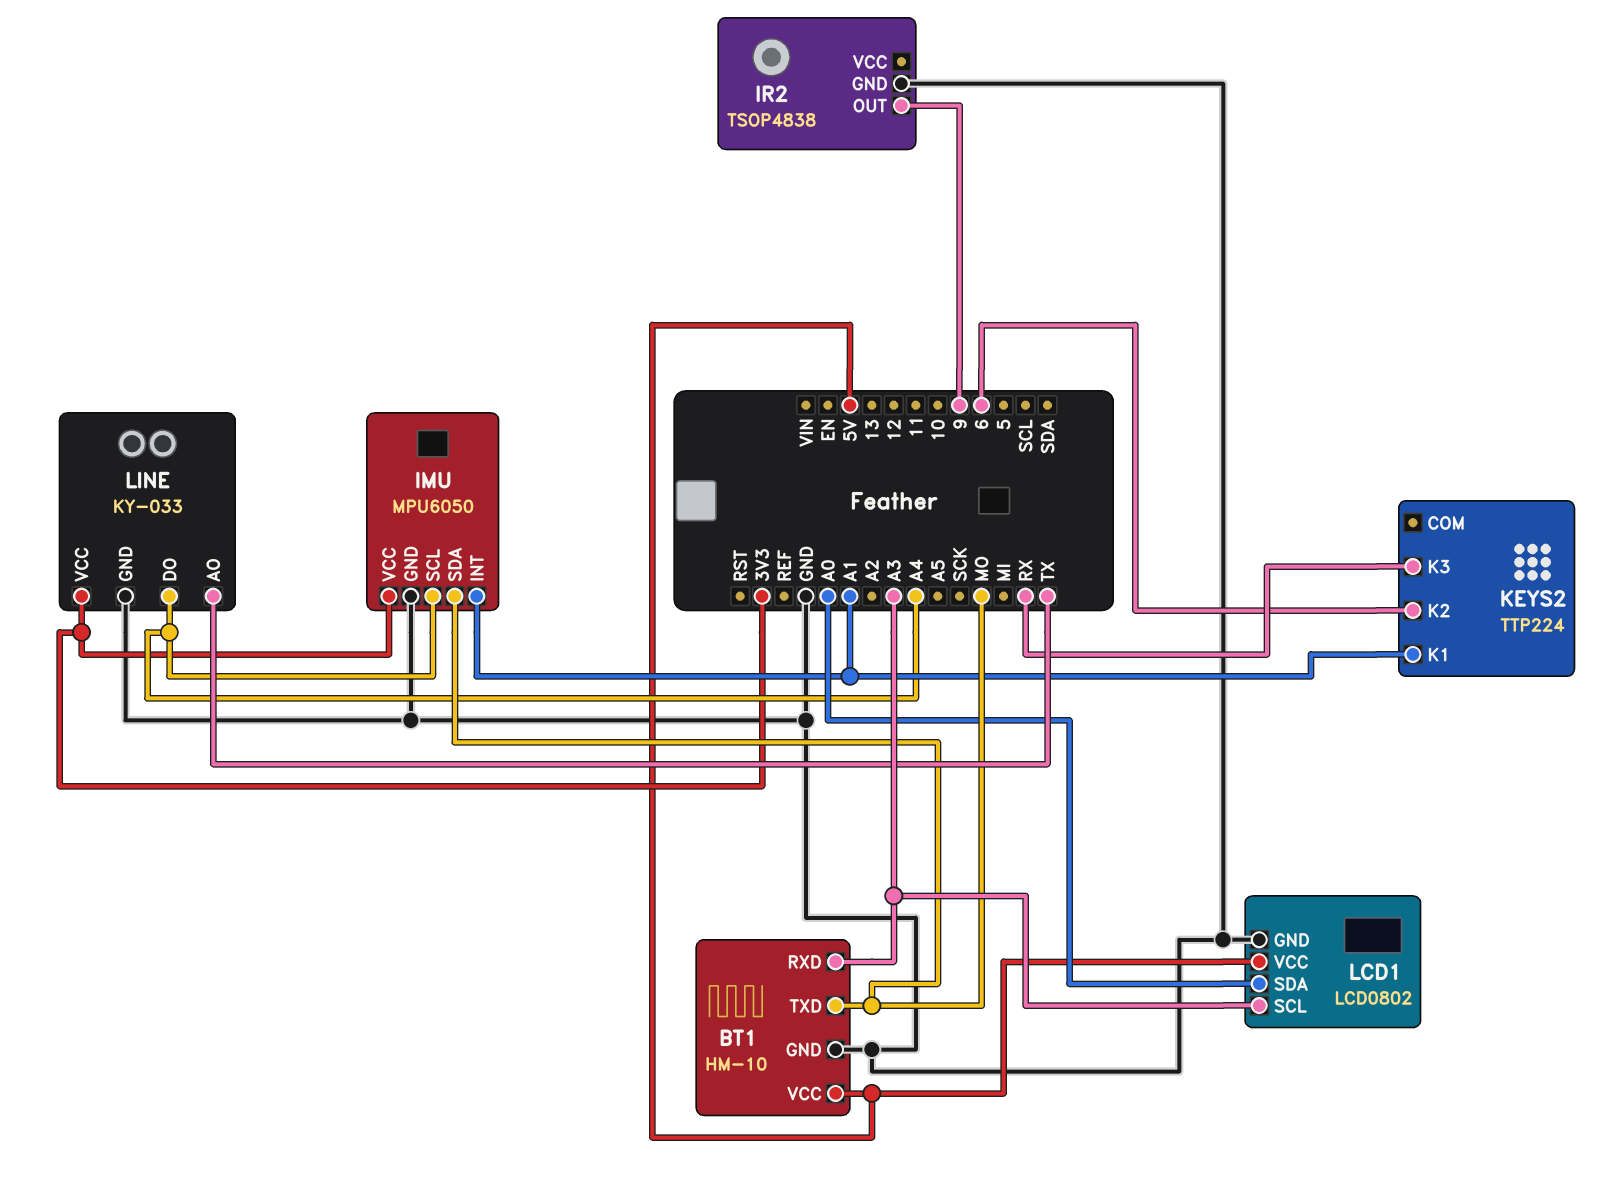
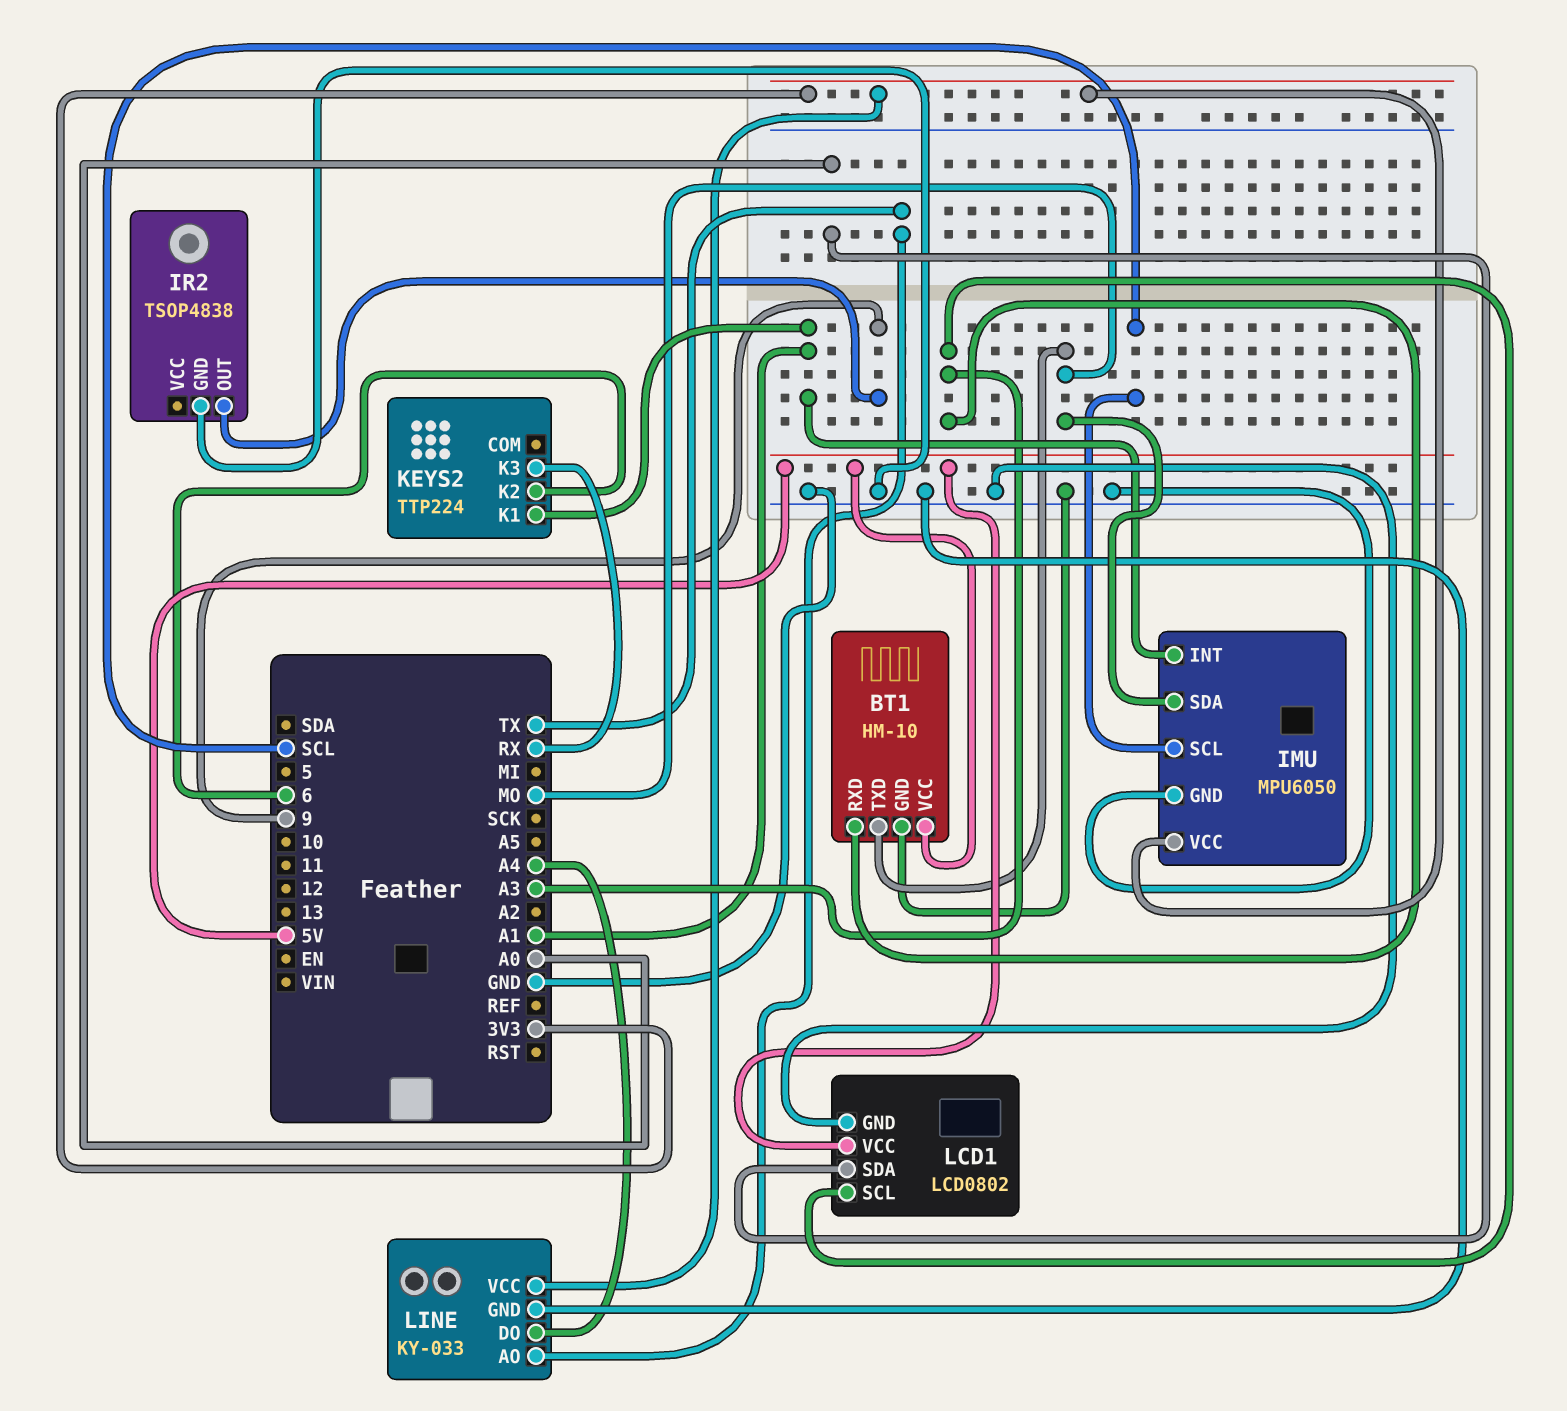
IMU pin SCL: A4 -> SCL

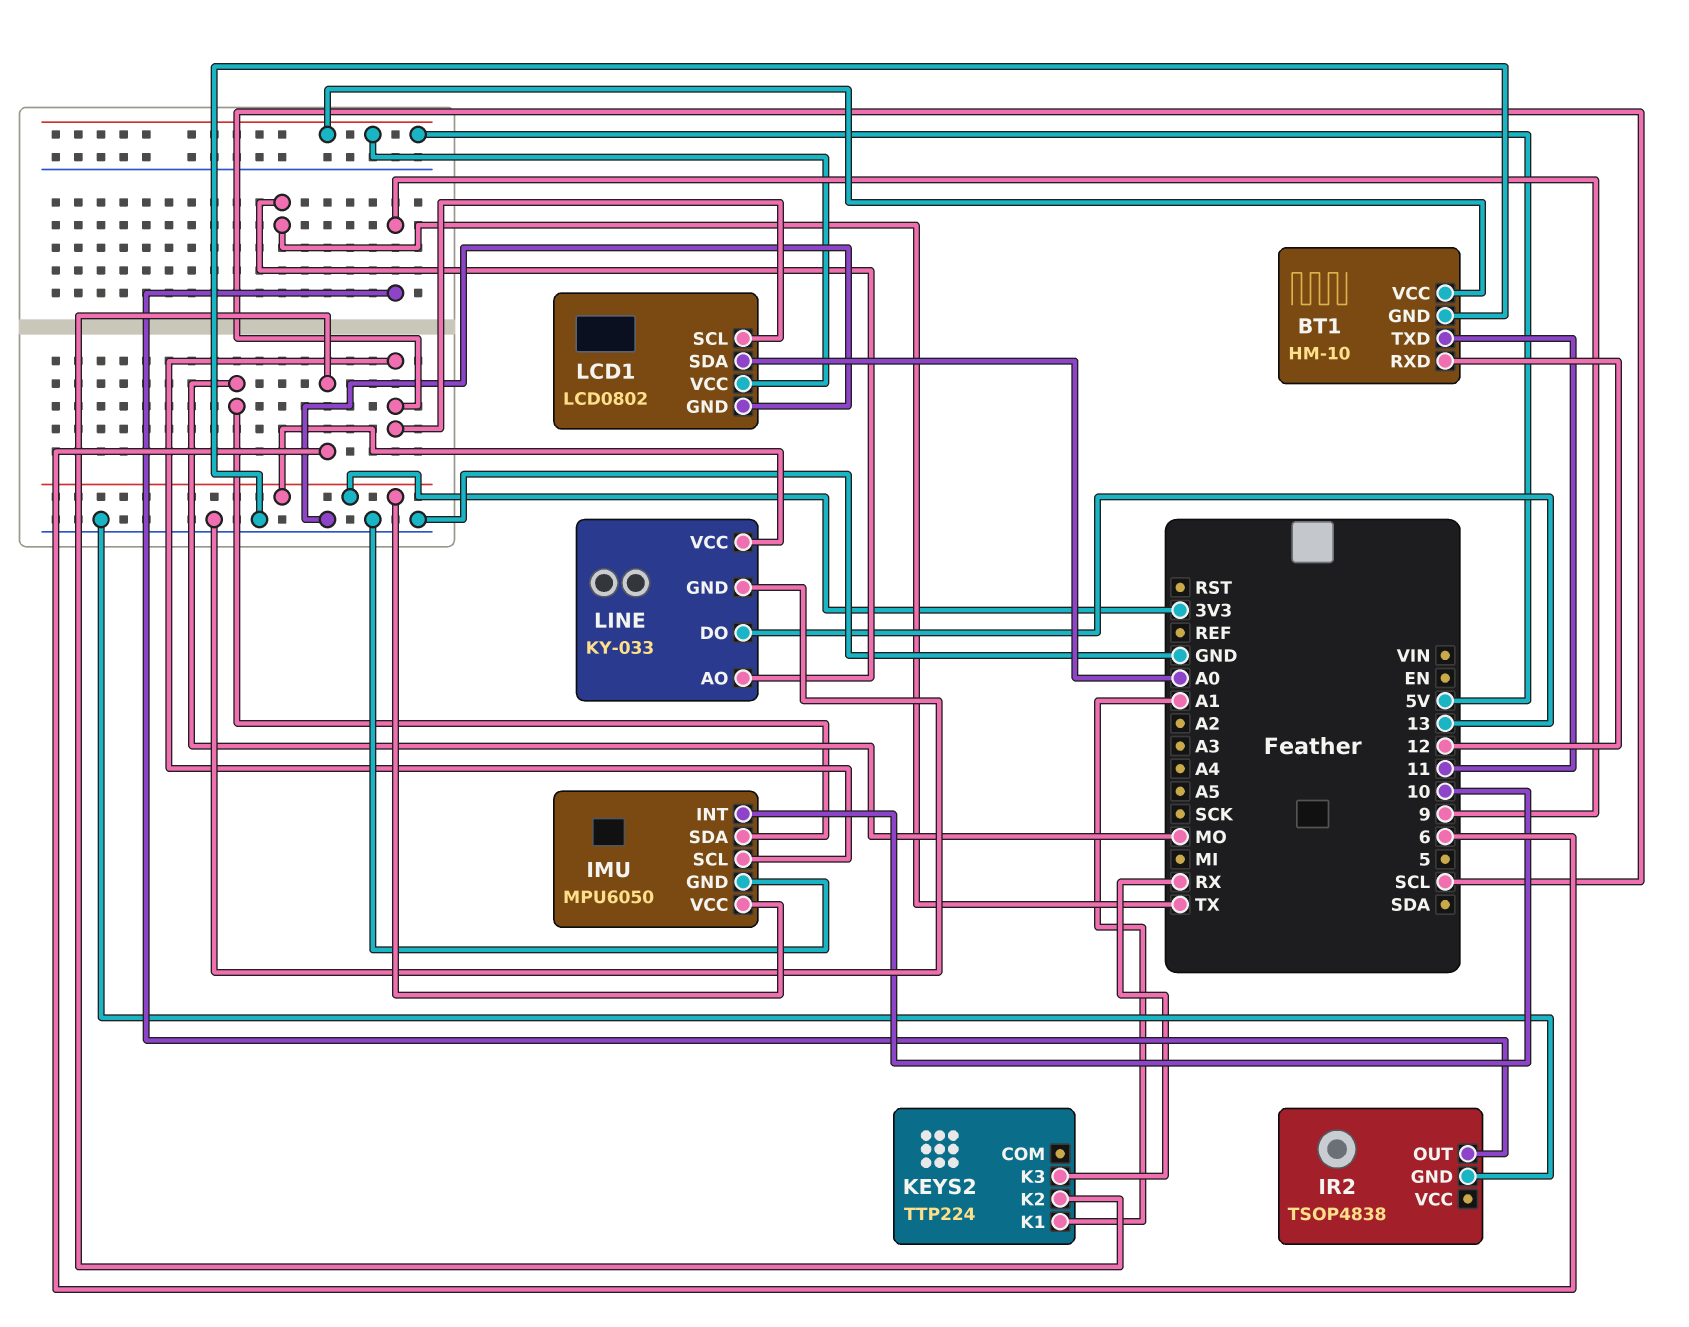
BT1 pin RXD: A3 -> 12
BT1 pin TXD: MO -> 11
IMU pin INT: A1 -> 10
LCD1 pin SCL: A3 -> SCL
LINE pin DO: A4 -> 13

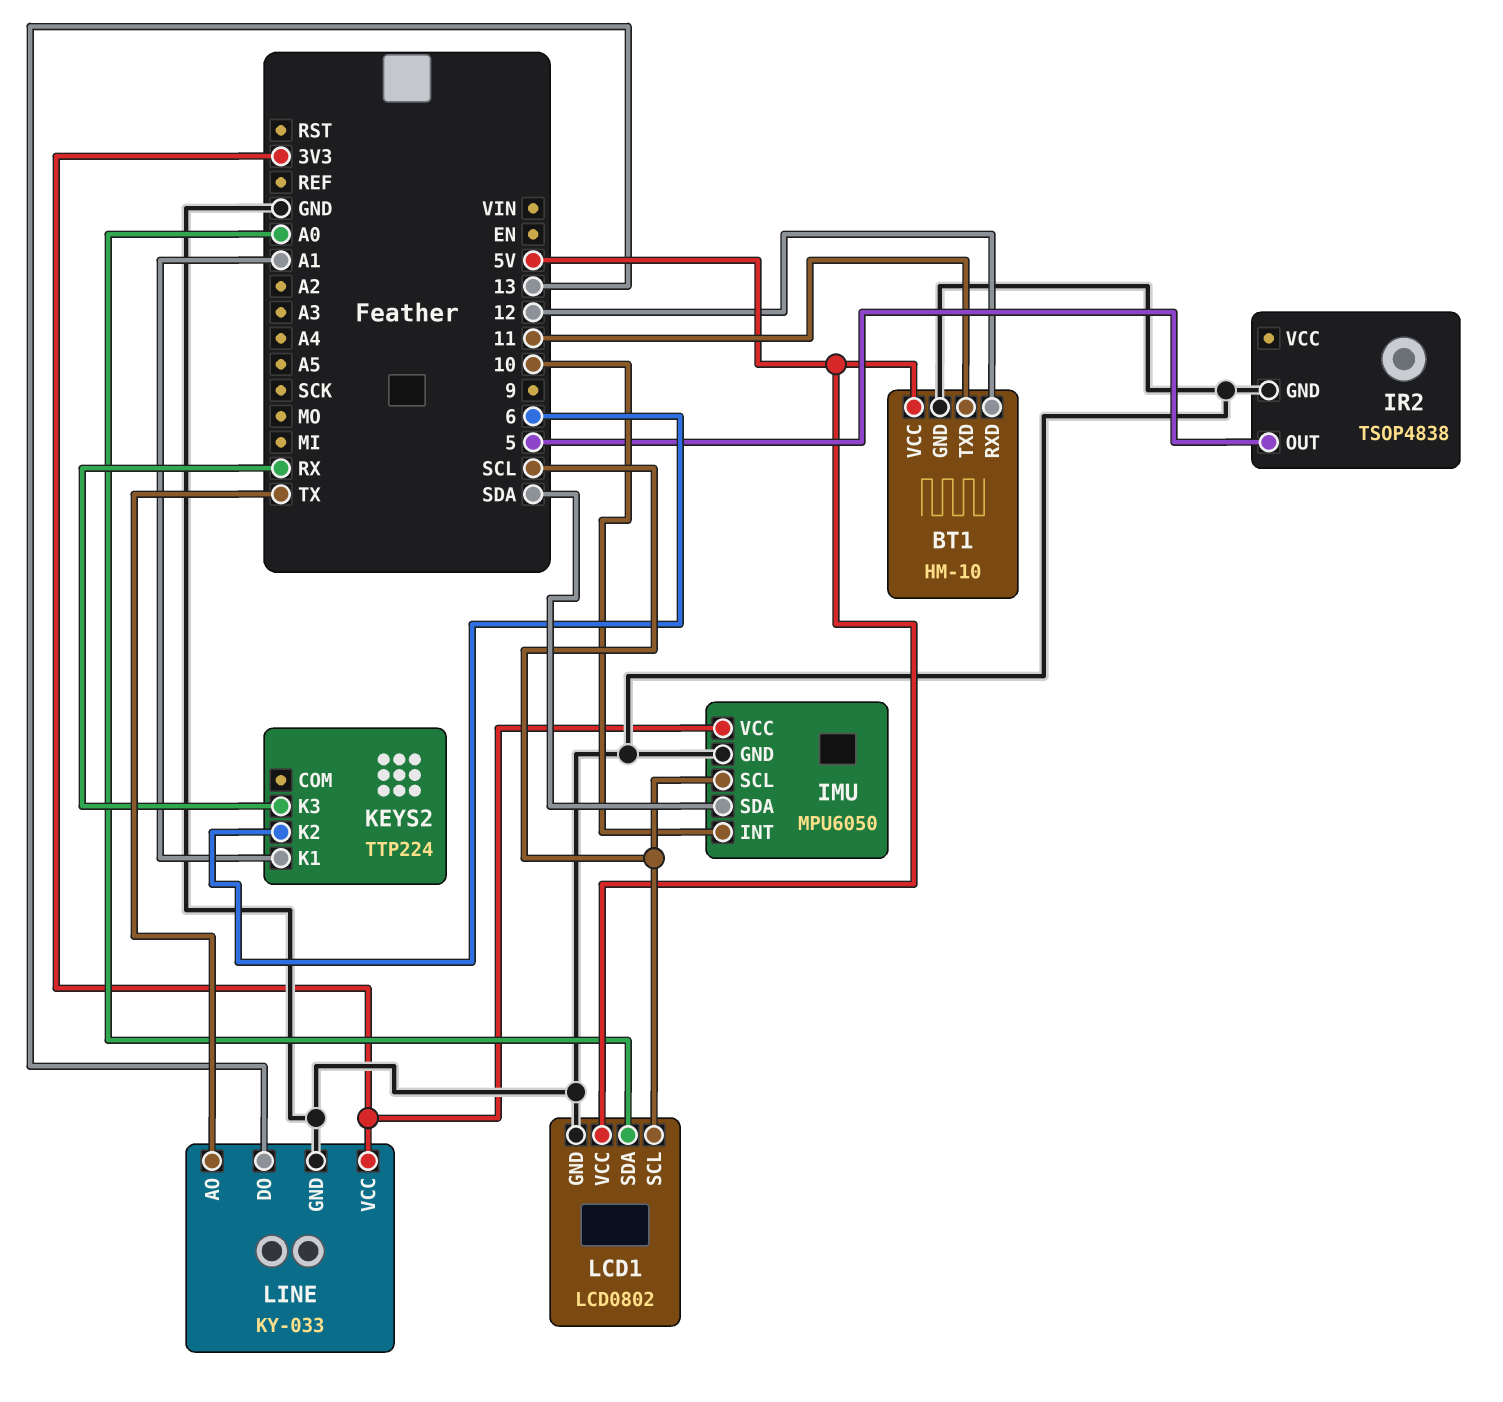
IMU pin SDA: MO -> SDA
IR2 pin OUT: 9 -> 5

